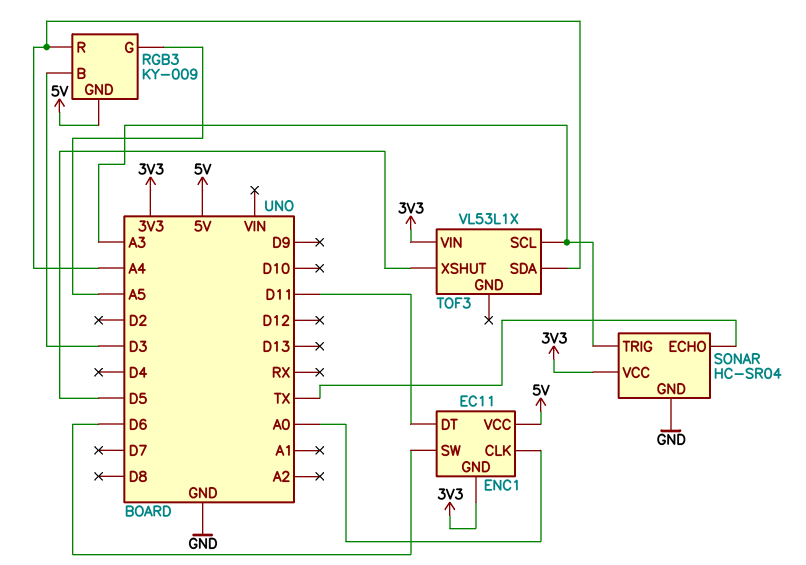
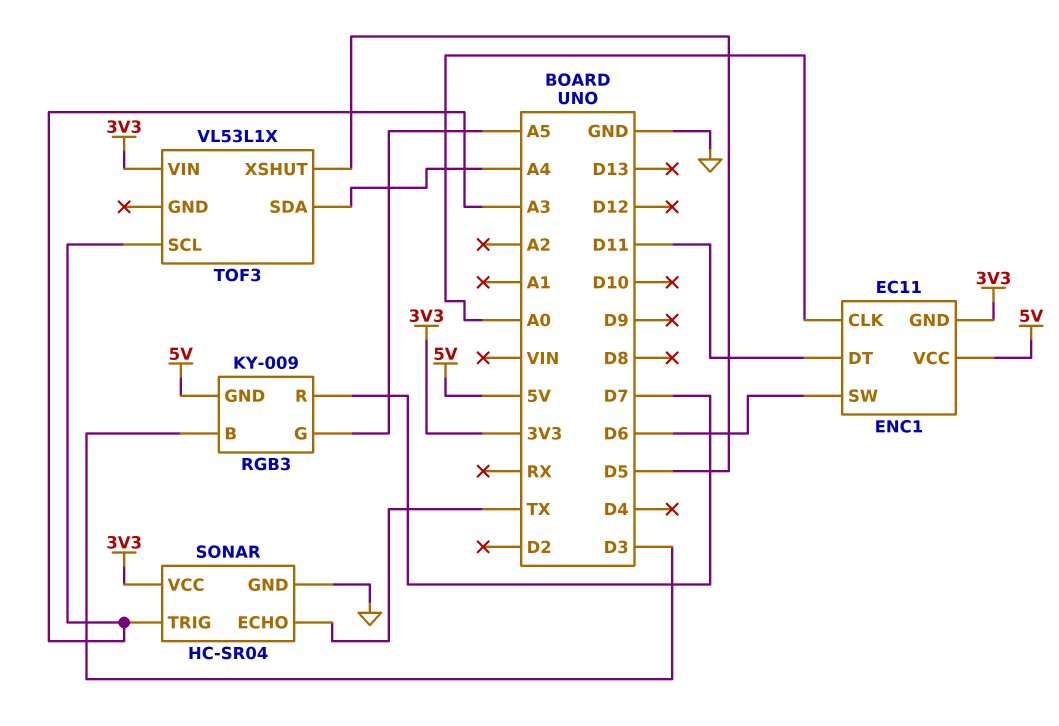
RGB3 pin R: A4 -> D7

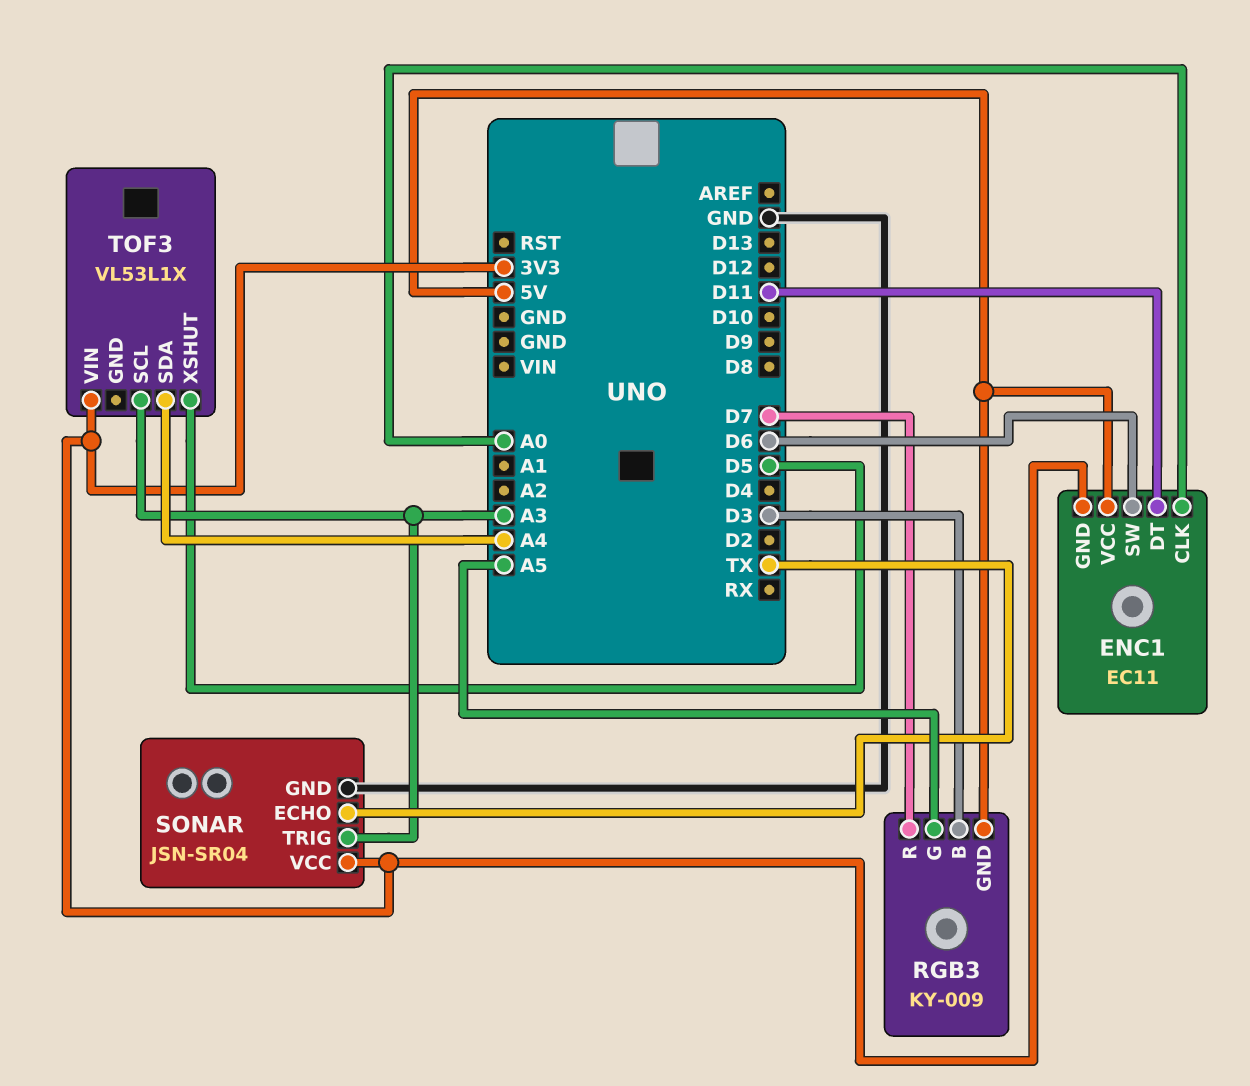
SONAR: HC-SR04 -> JSN-SR04

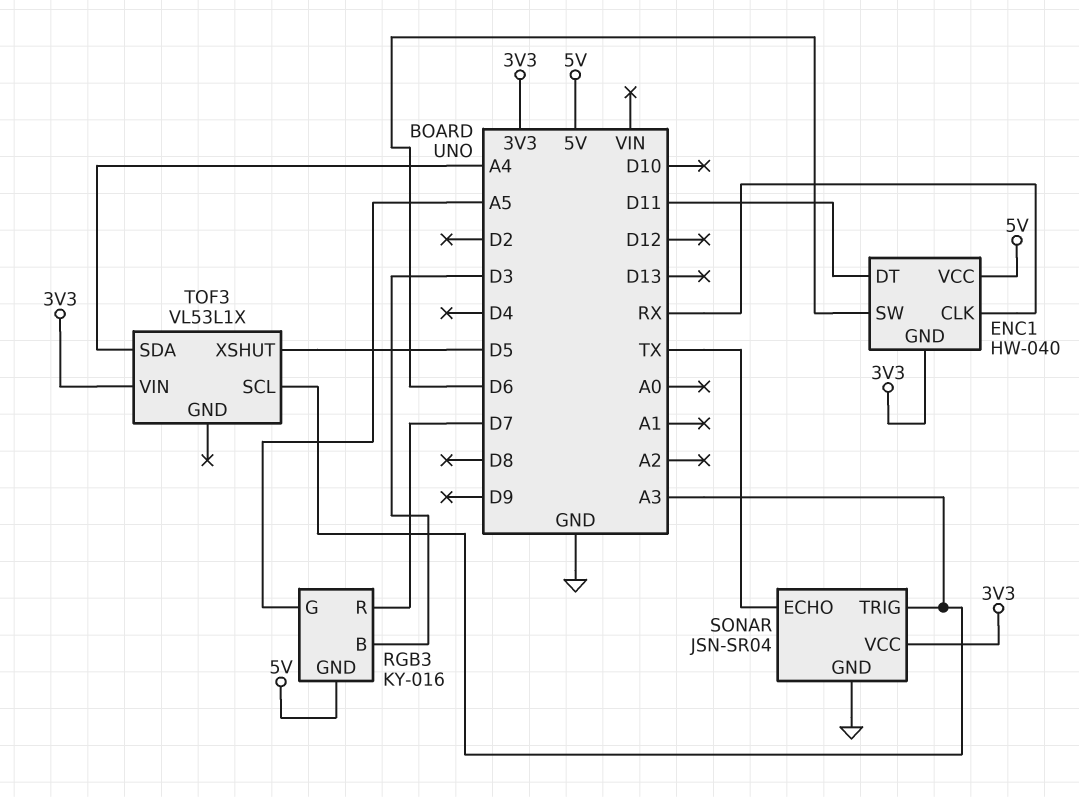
ENC1: EC11 -> HW-040
ENC1 pin CLK: A0 -> RX
RGB3: KY-009 -> KY-016

